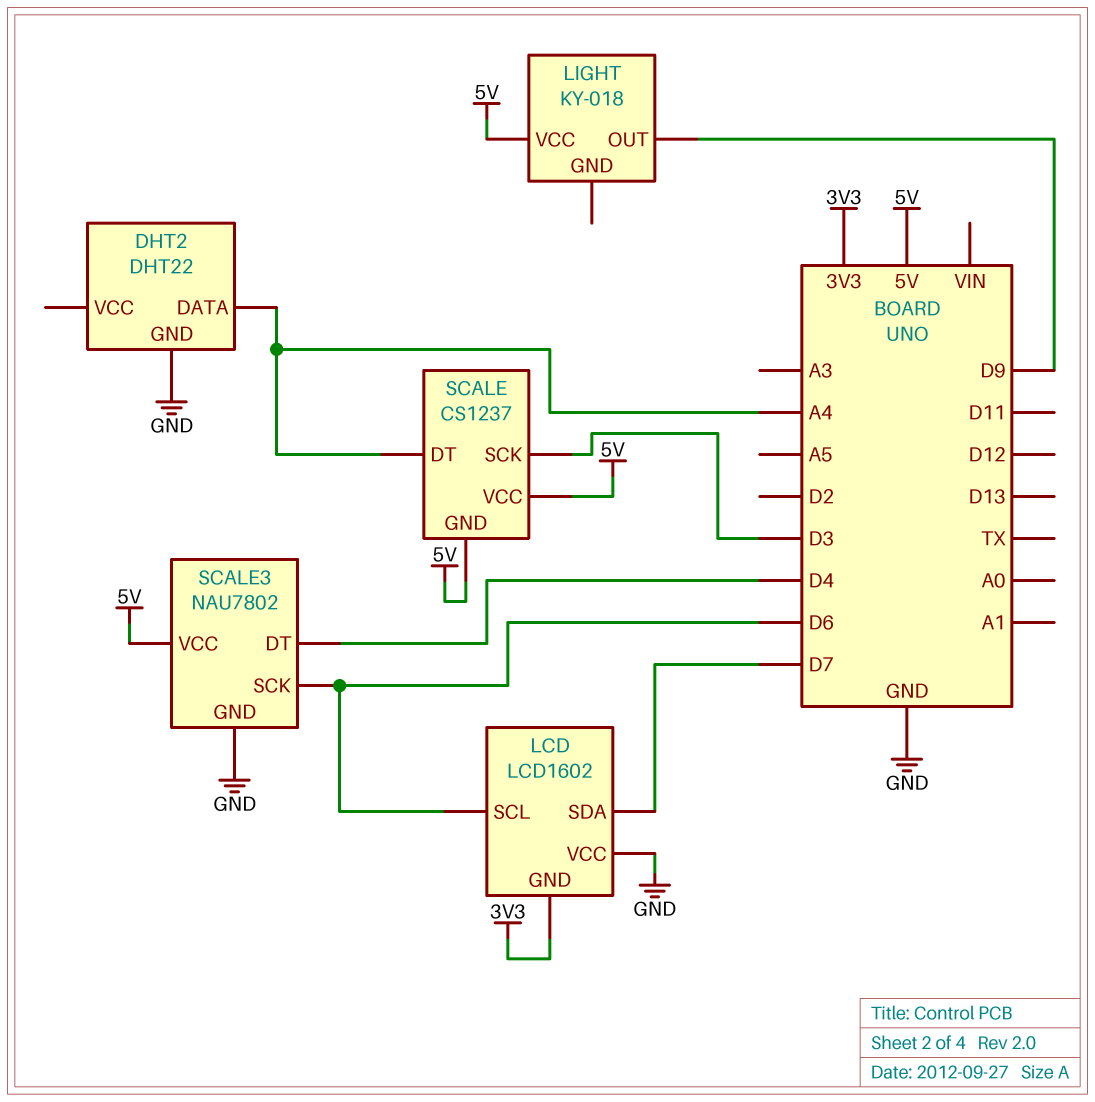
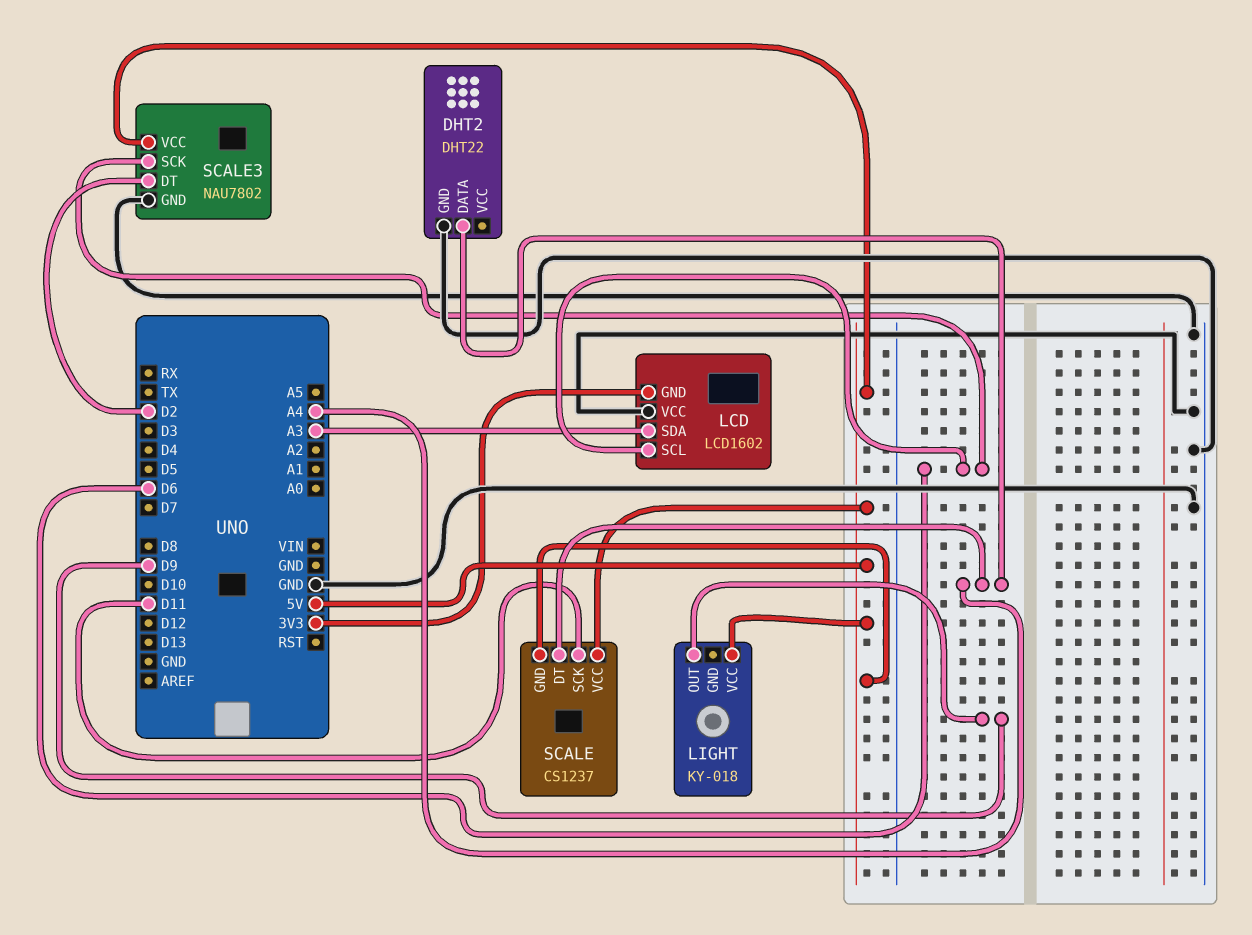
LCD pin SDA: D7 -> A3
SCALE pin SCK: D3 -> D11
SCALE3 pin DT: D4 -> D2

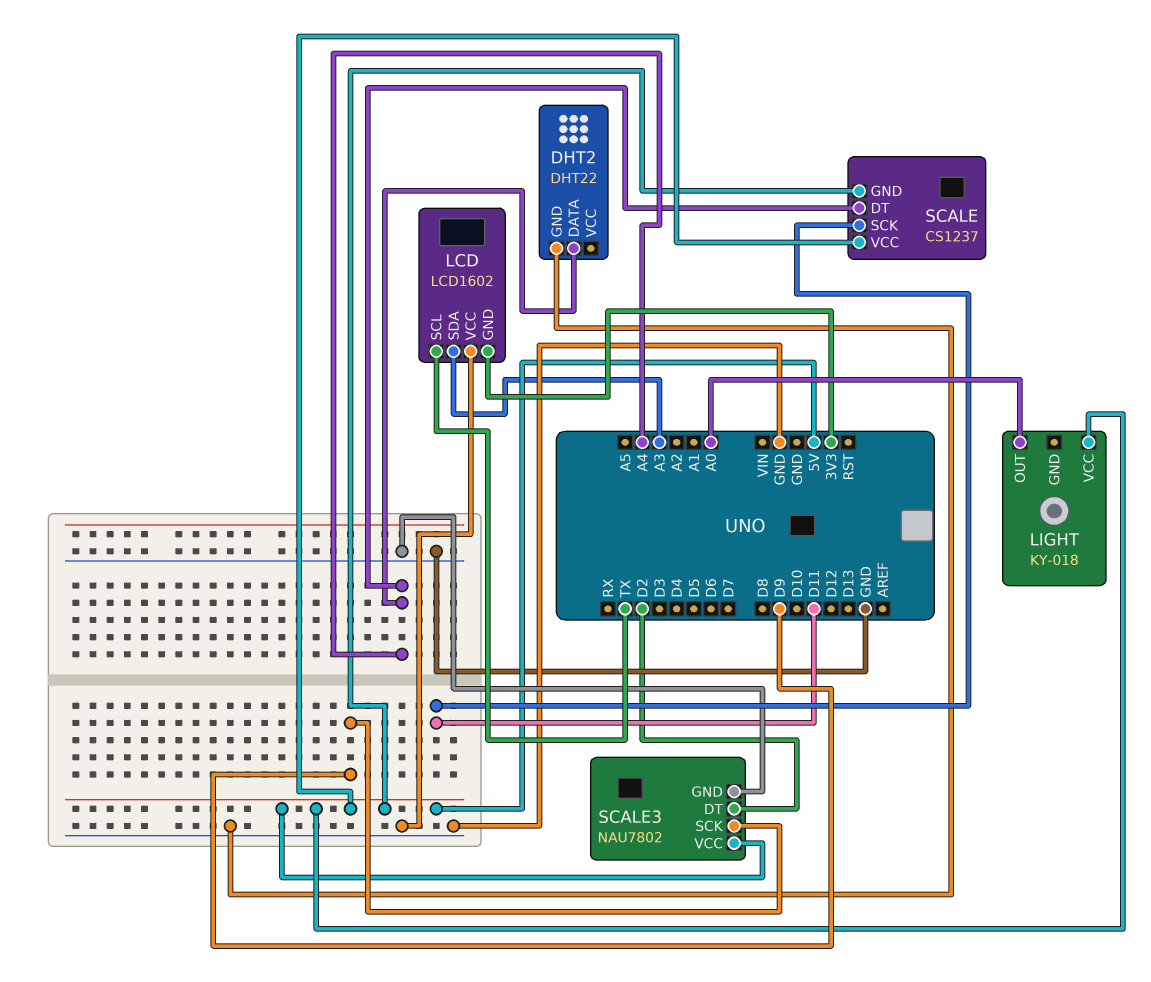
LCD pin SCL: D6 -> TX
LIGHT pin OUT: D9 -> A0
SCALE3 pin SCK: D6 -> D9

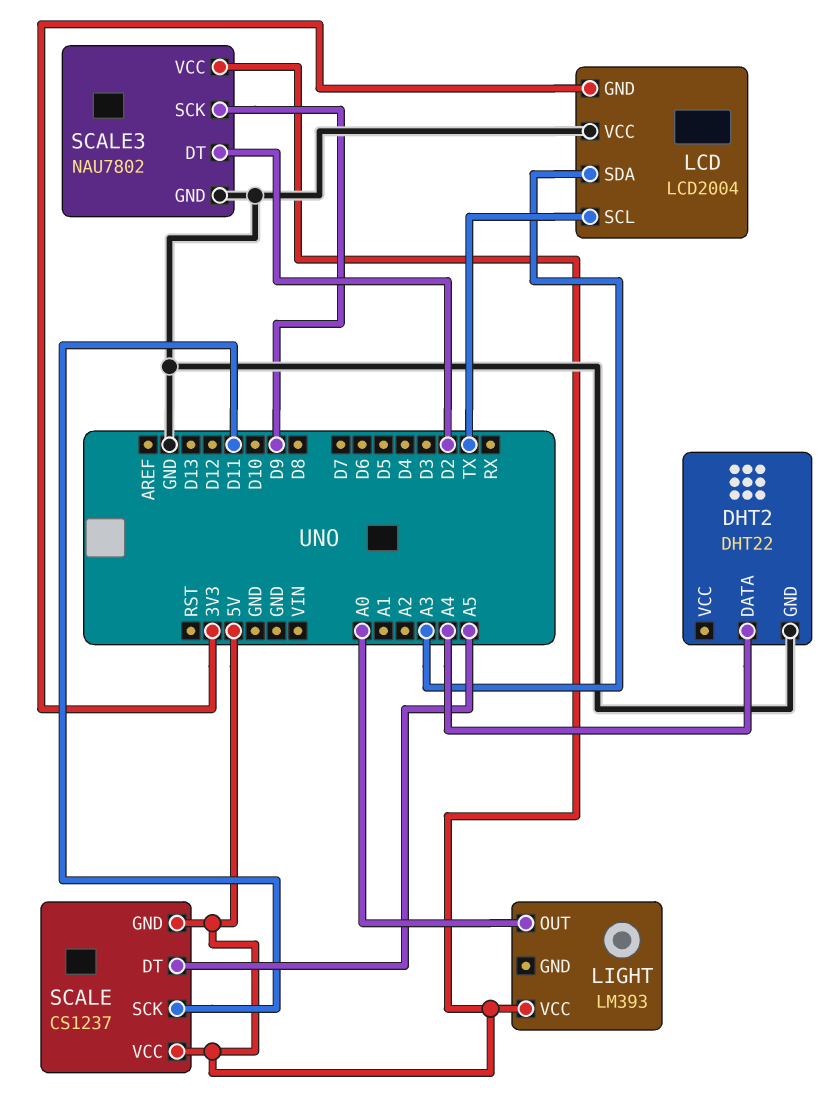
LCD: LCD1602 -> LCD2004
LIGHT: KY-018 -> LM393
SCALE pin DT: A4 -> A5

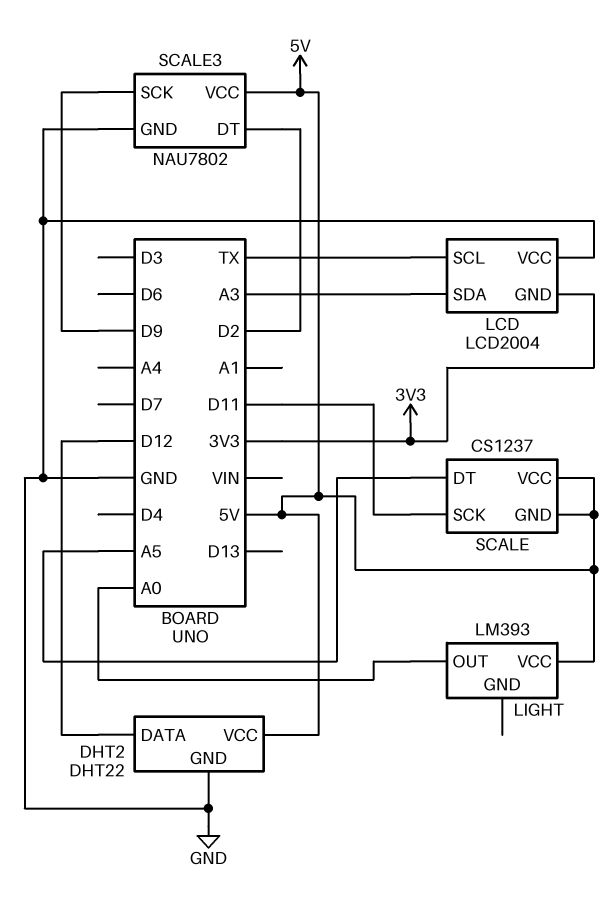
DHT2 pin DATA: A4 -> D12
DHT2 pin VCC: none -> 5V

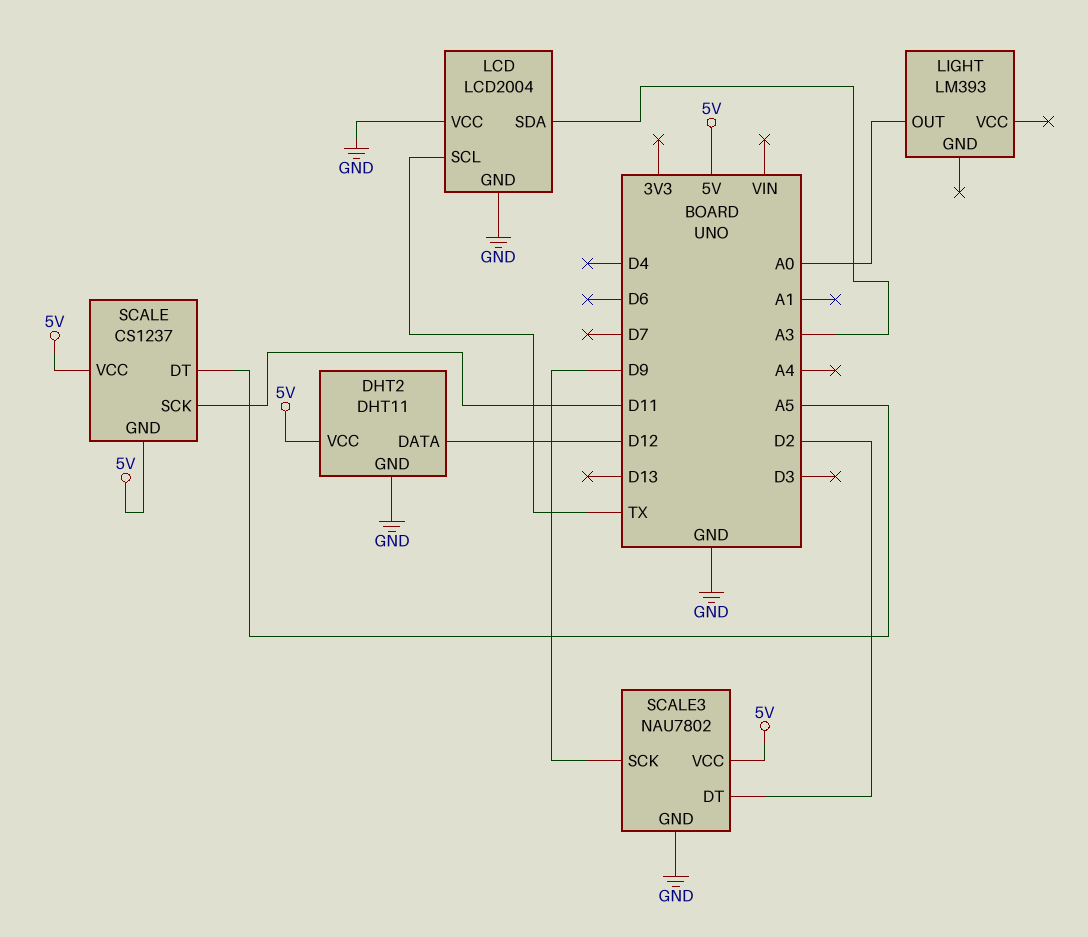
DHT2: DHT22 -> DHT11
LCD pin GND: 3V3 -> GND
LIGHT pin VCC: 5V -> none

